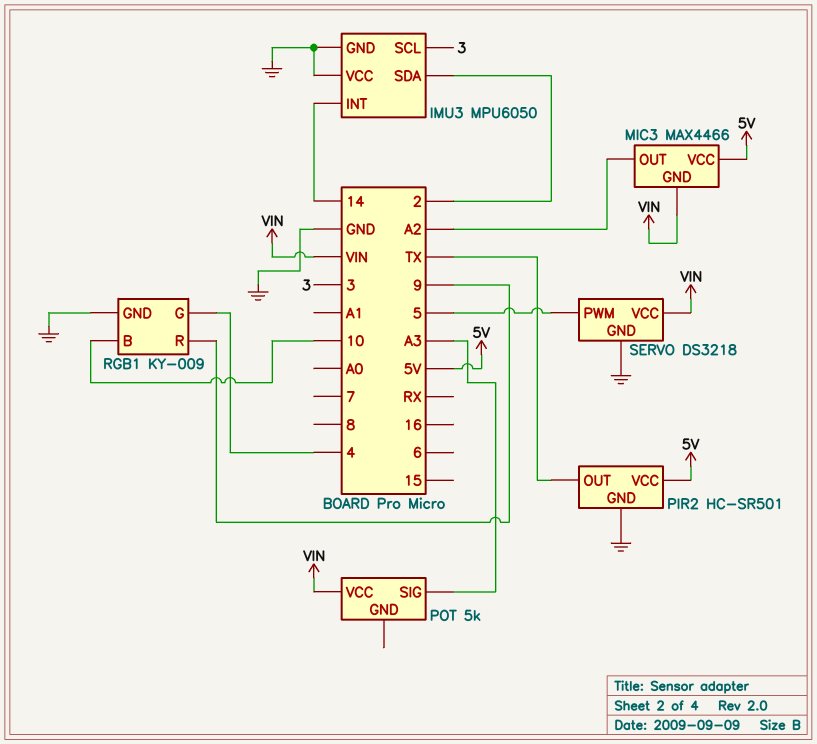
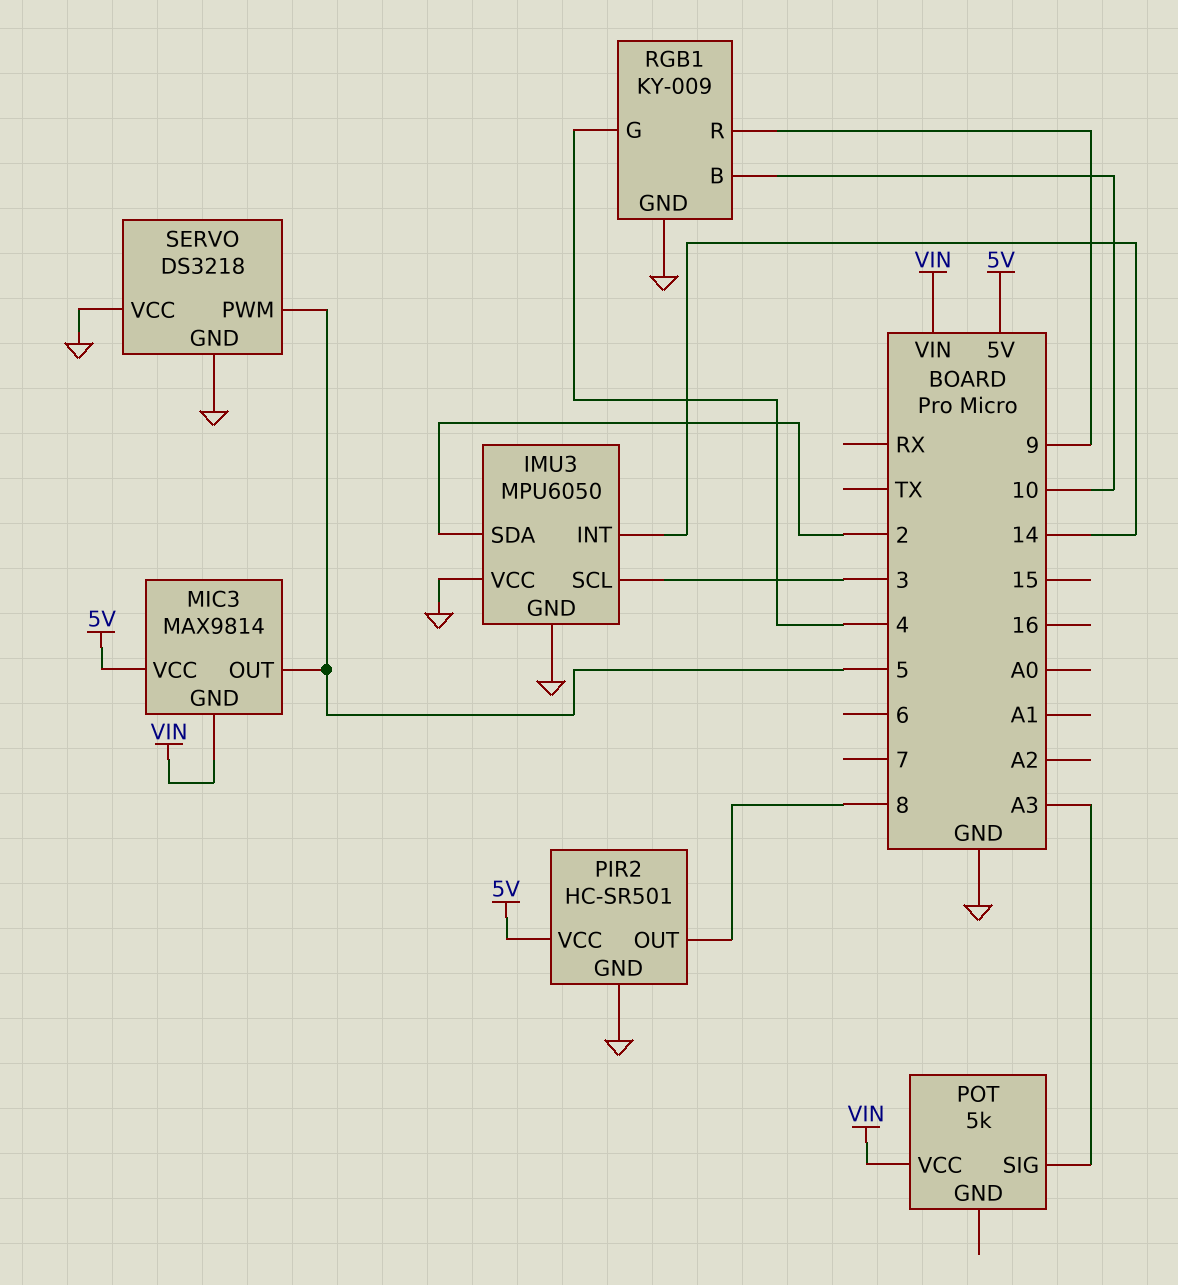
MIC3: MAX4466 -> MAX9814
MIC3 pin OUT: A2 -> 5
PIR2 pin OUT: TX -> 8
SERVO pin VCC: VIN -> GND

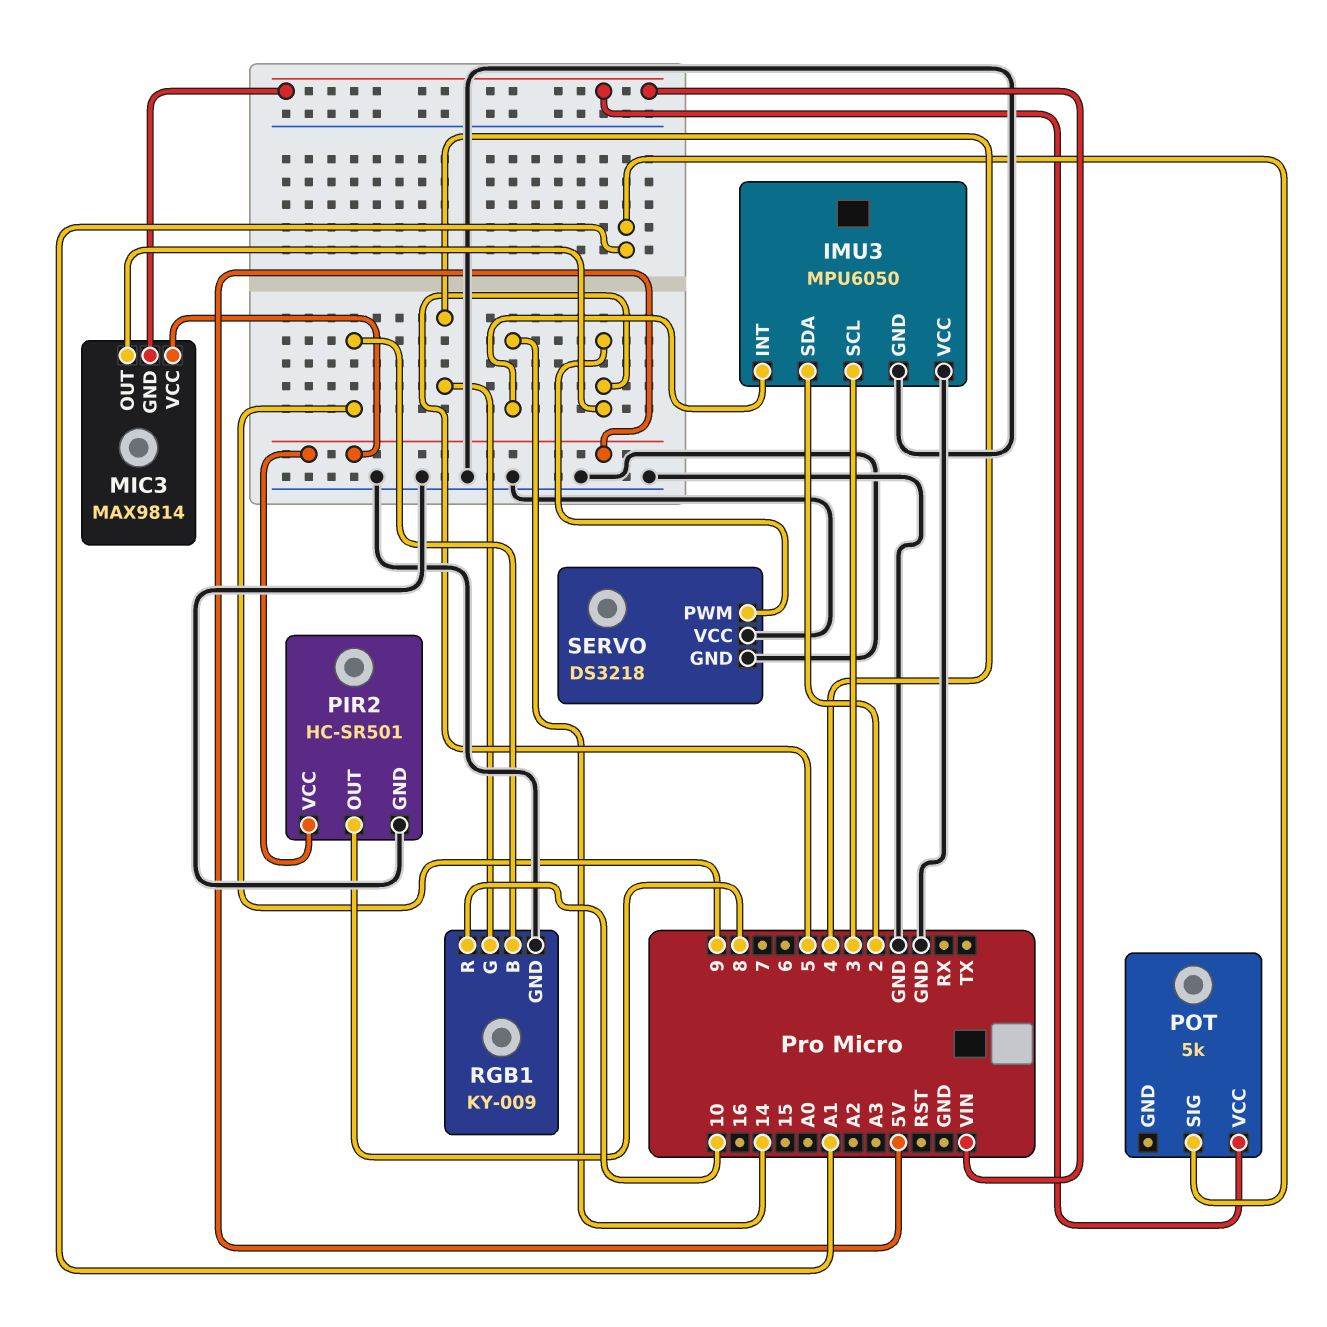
POT pin SIG: A3 -> A1
RGB1 pin B: 10 -> 9
RGB1 pin R: 9 -> 10

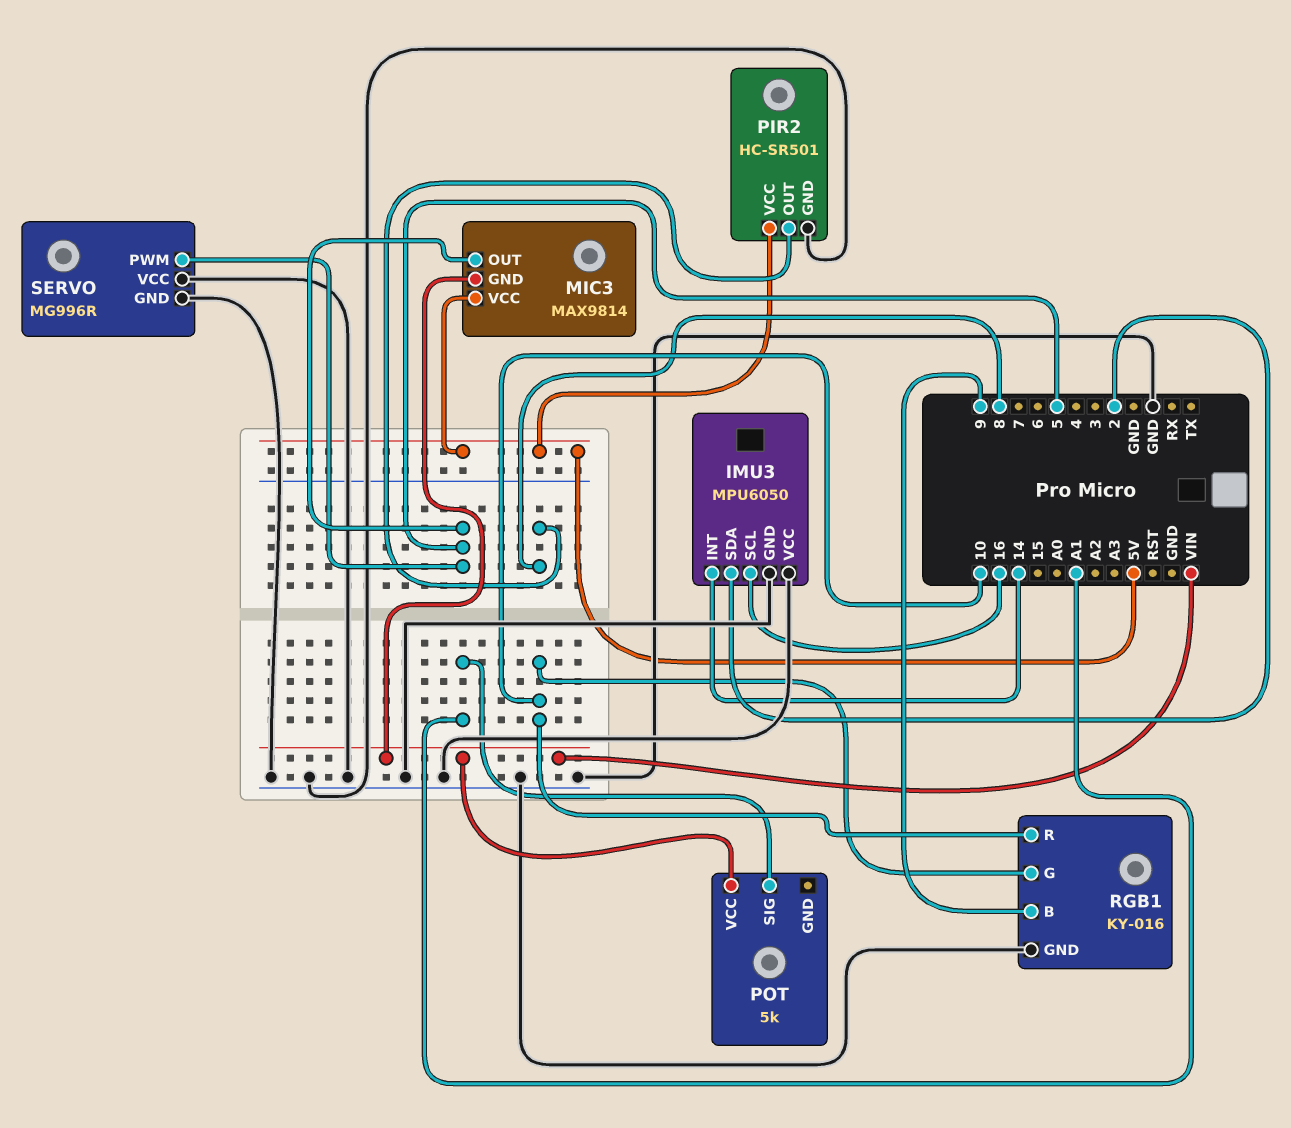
IMU3 pin SCL: 3 -> 16
RGB1: KY-009 -> KY-016
RGB1 pin G: 4 -> 10
SERVO: DS3218 -> MG996R

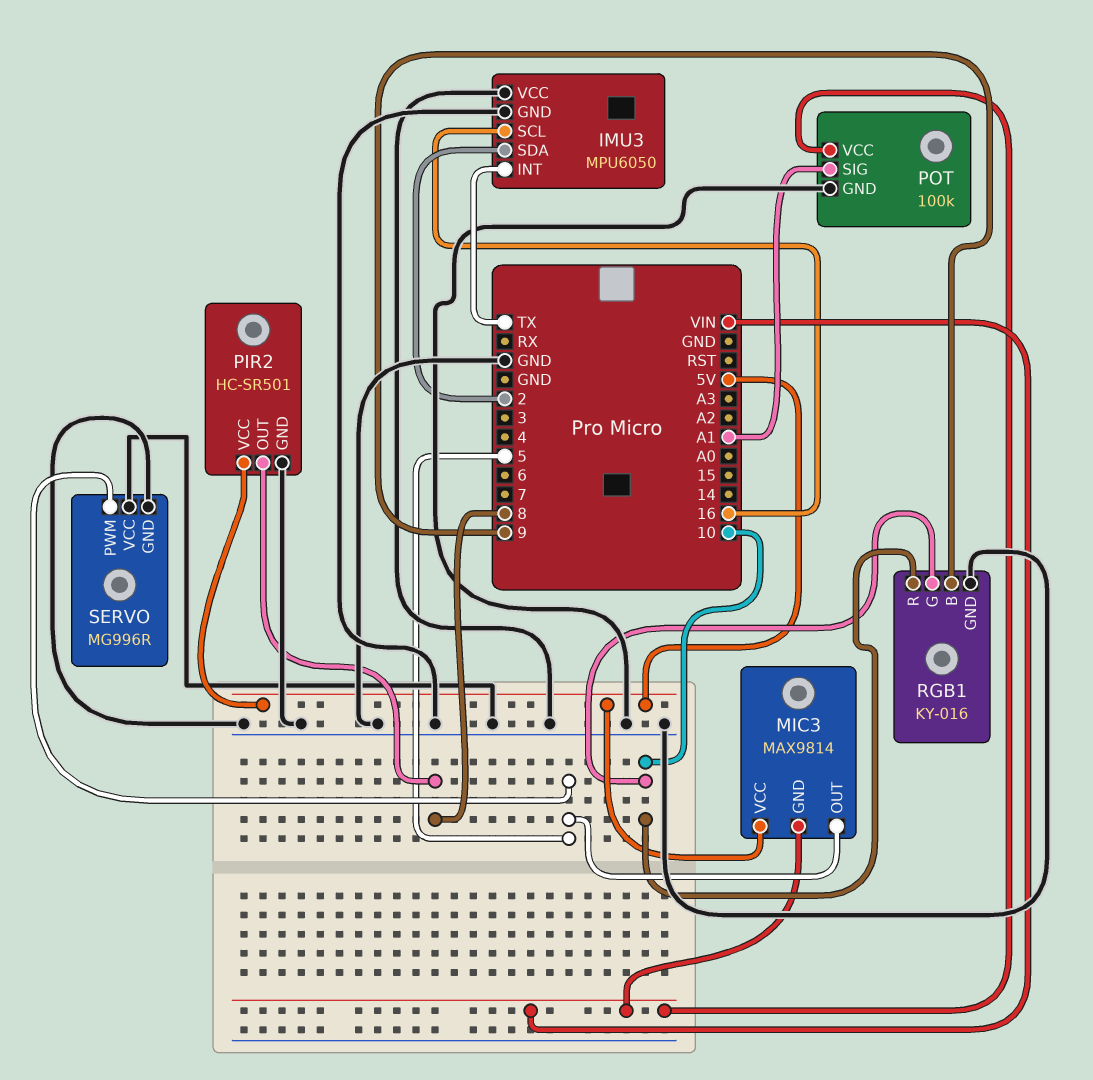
IMU3 pin INT: 14 -> TX
POT: 5k -> 100k
POT pin GND: none -> GND

